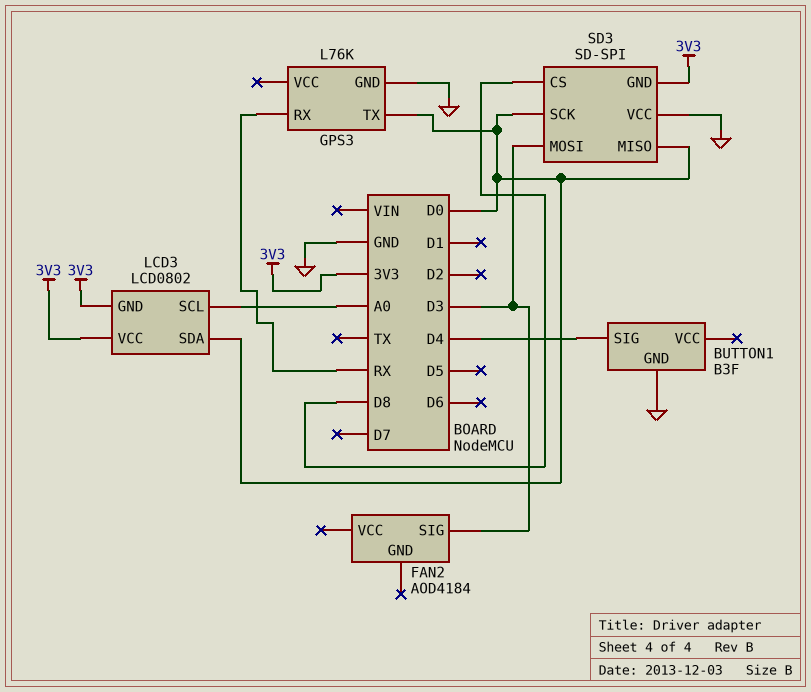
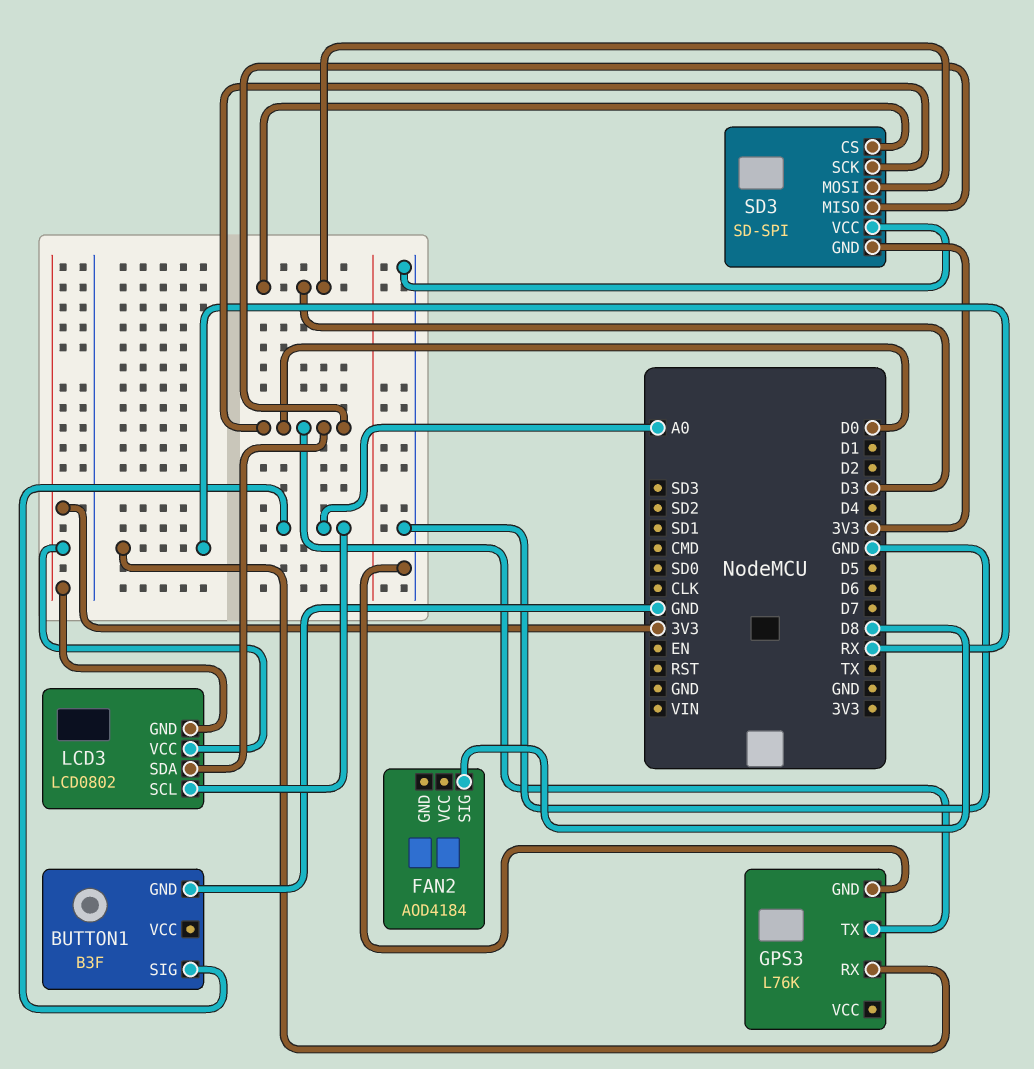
BUTTON1 pin SIG: D4 -> A0
FAN2 pin SIG: D3 -> D8
SD3 pin CS: D8 -> D3

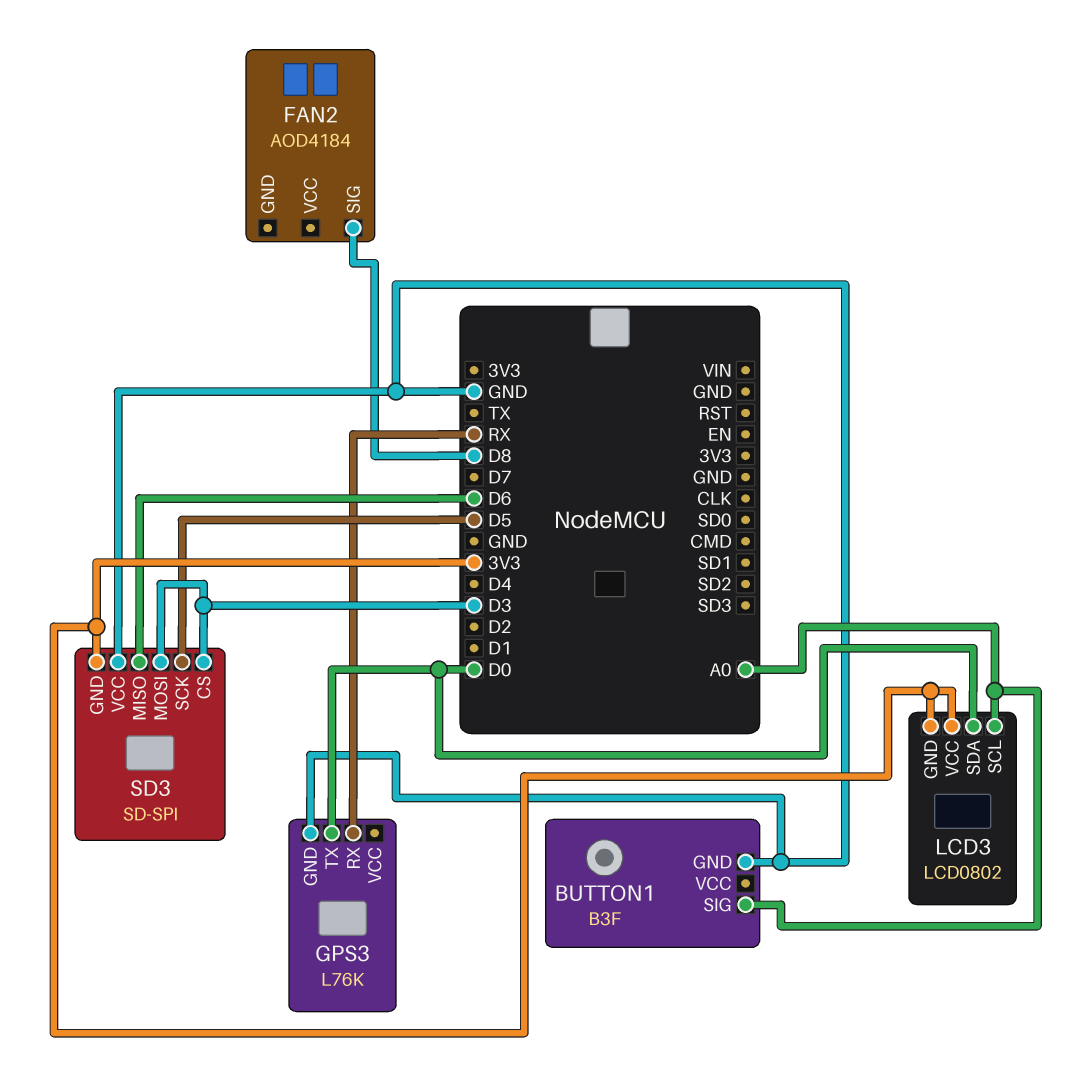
SD3 pin MISO: D0 -> D6
SD3 pin SCK: D0 -> D5

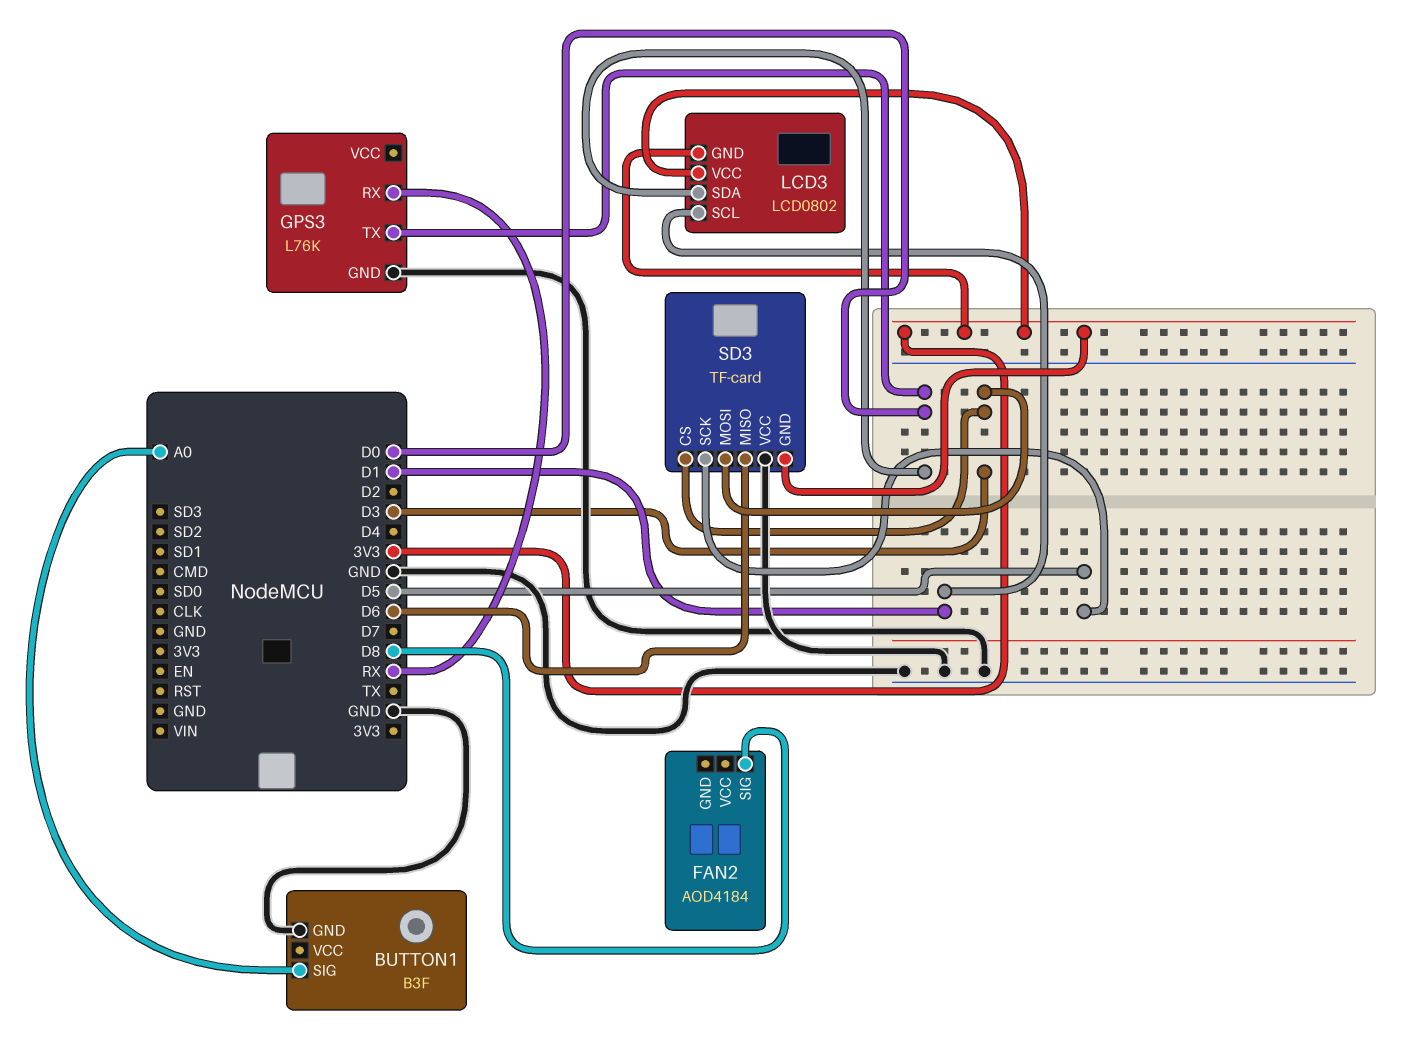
LCD3 pin SCL: A0 -> D1
SD3: SD-SPI -> TF-card

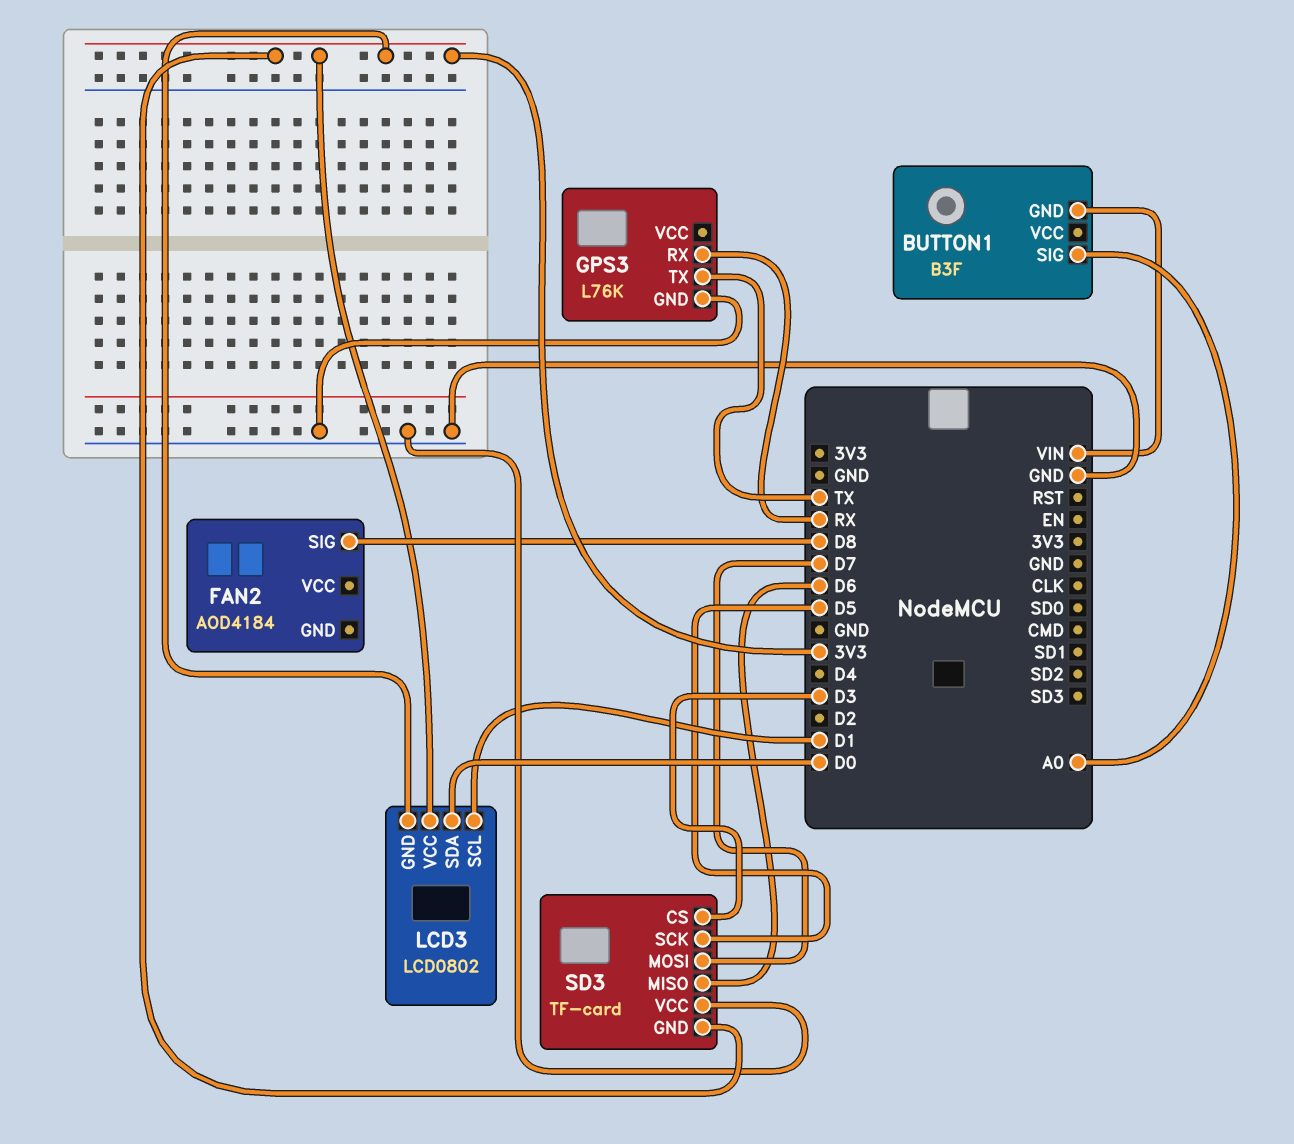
BUTTON1 pin GND: GND -> VIN
GPS3 pin TX: D0 -> TX
SD3 pin MOSI: D3 -> D7

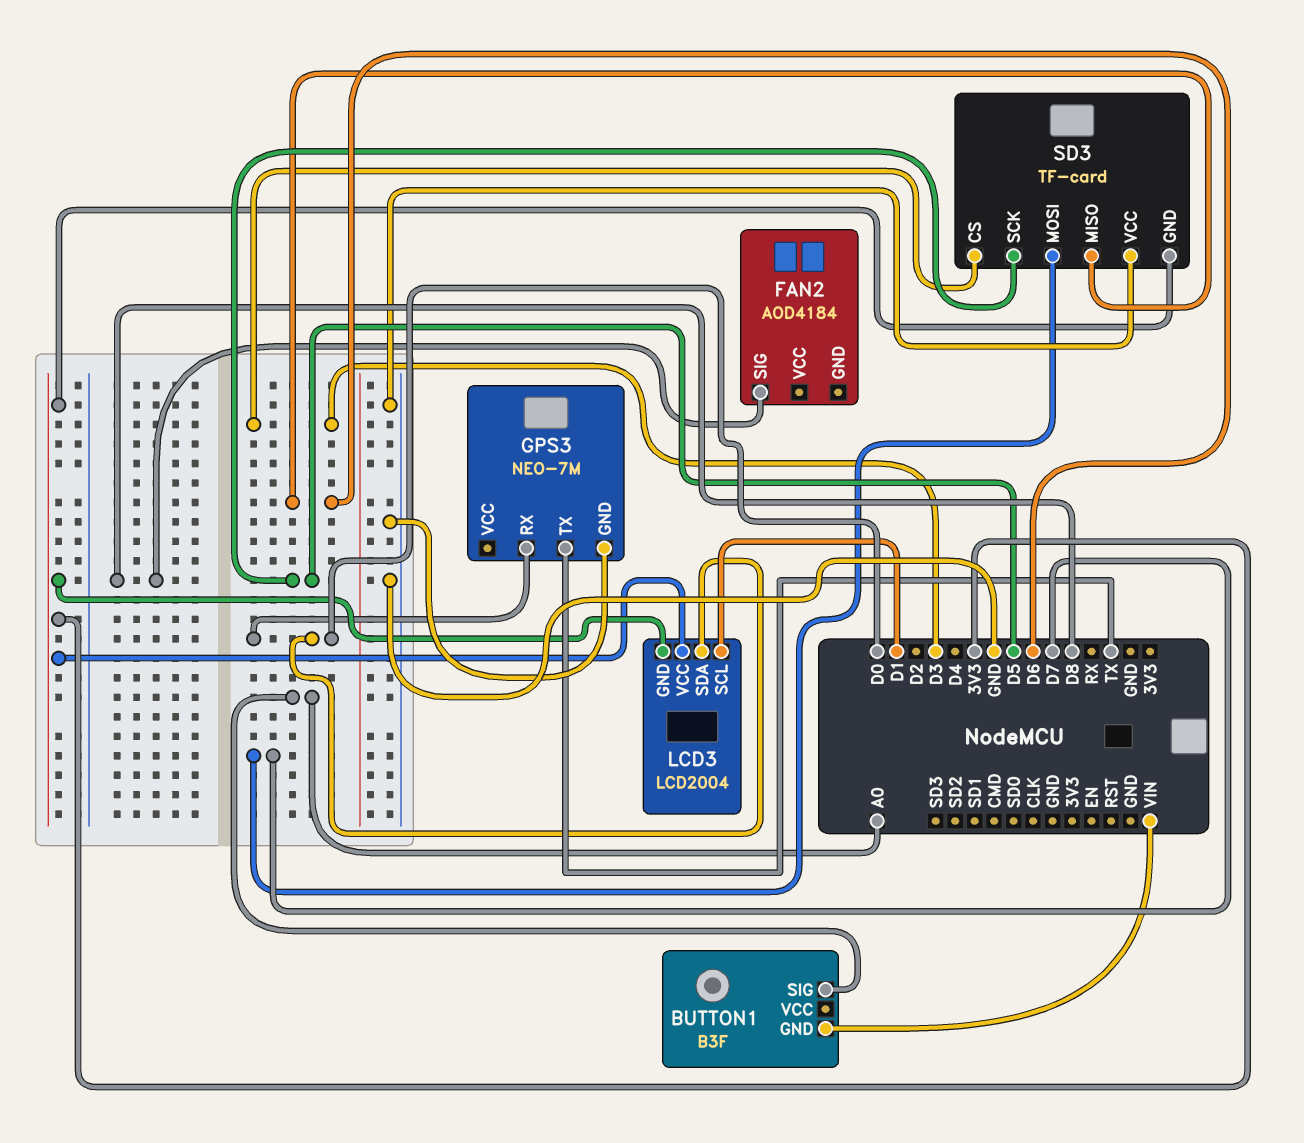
GPS3: L76K -> NEO-7M
GPS3 pin RX: RX -> D0
LCD3: LCD0802 -> LCD2004

